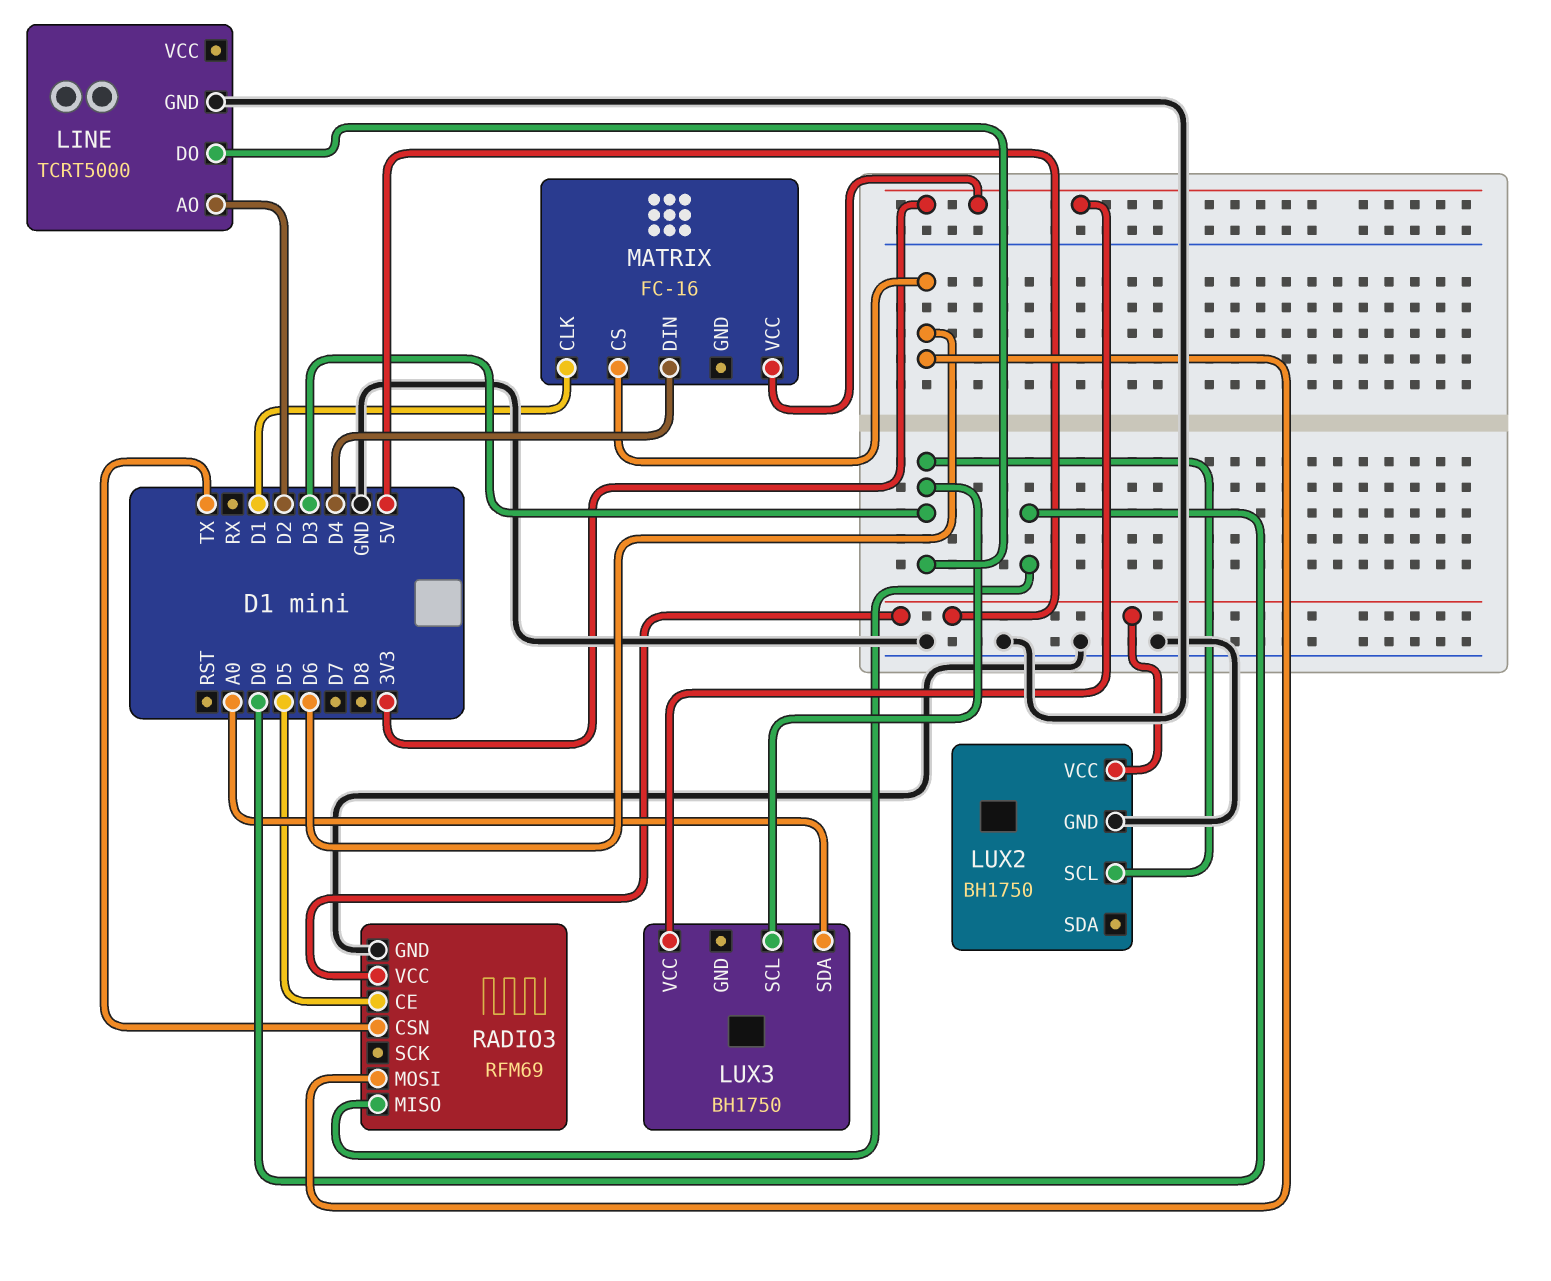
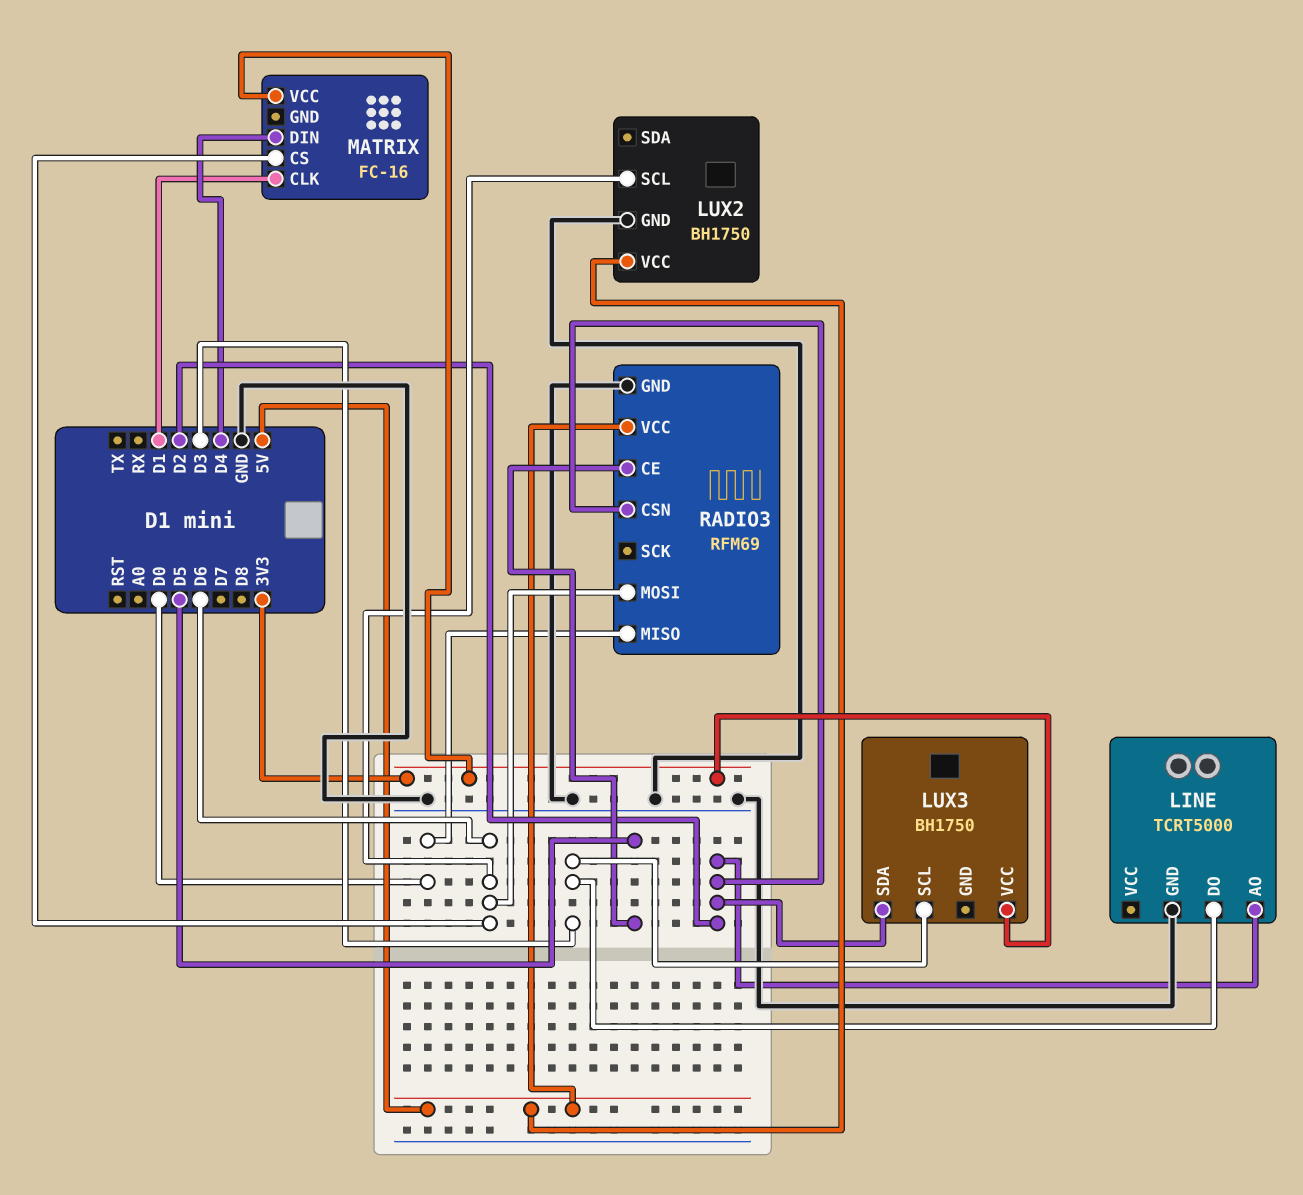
LUX2 pin SCL: D3 -> D6
LUX3 pin SDA: A0 -> D2
RADIO3 pin CSN: TX -> D2

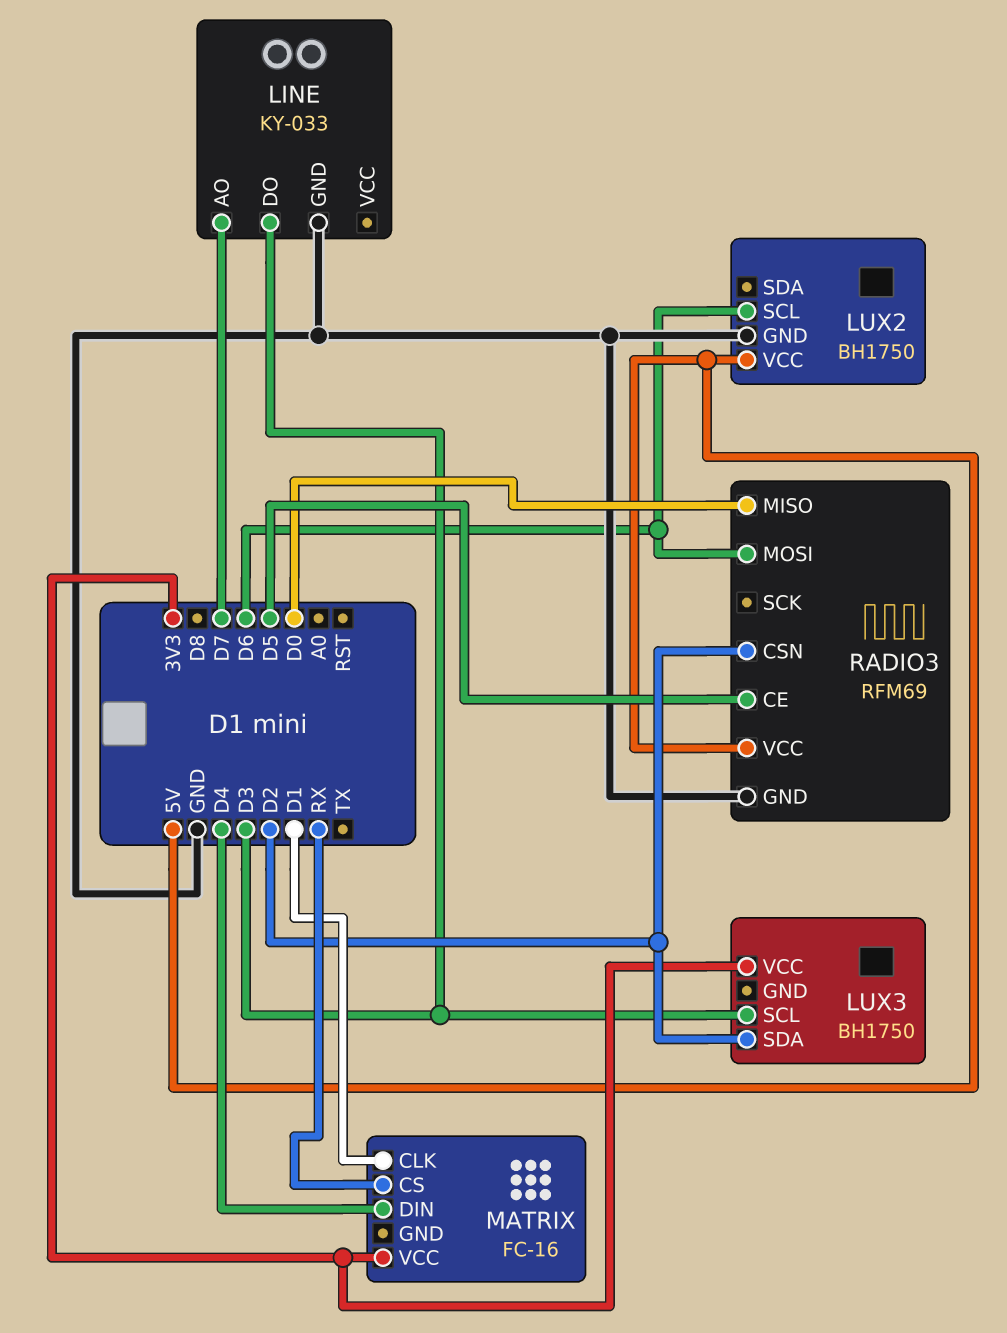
LINE: TCRT5000 -> KY-033
LINE pin AO: D2 -> D7
MATRIX pin CS: D6 -> RX

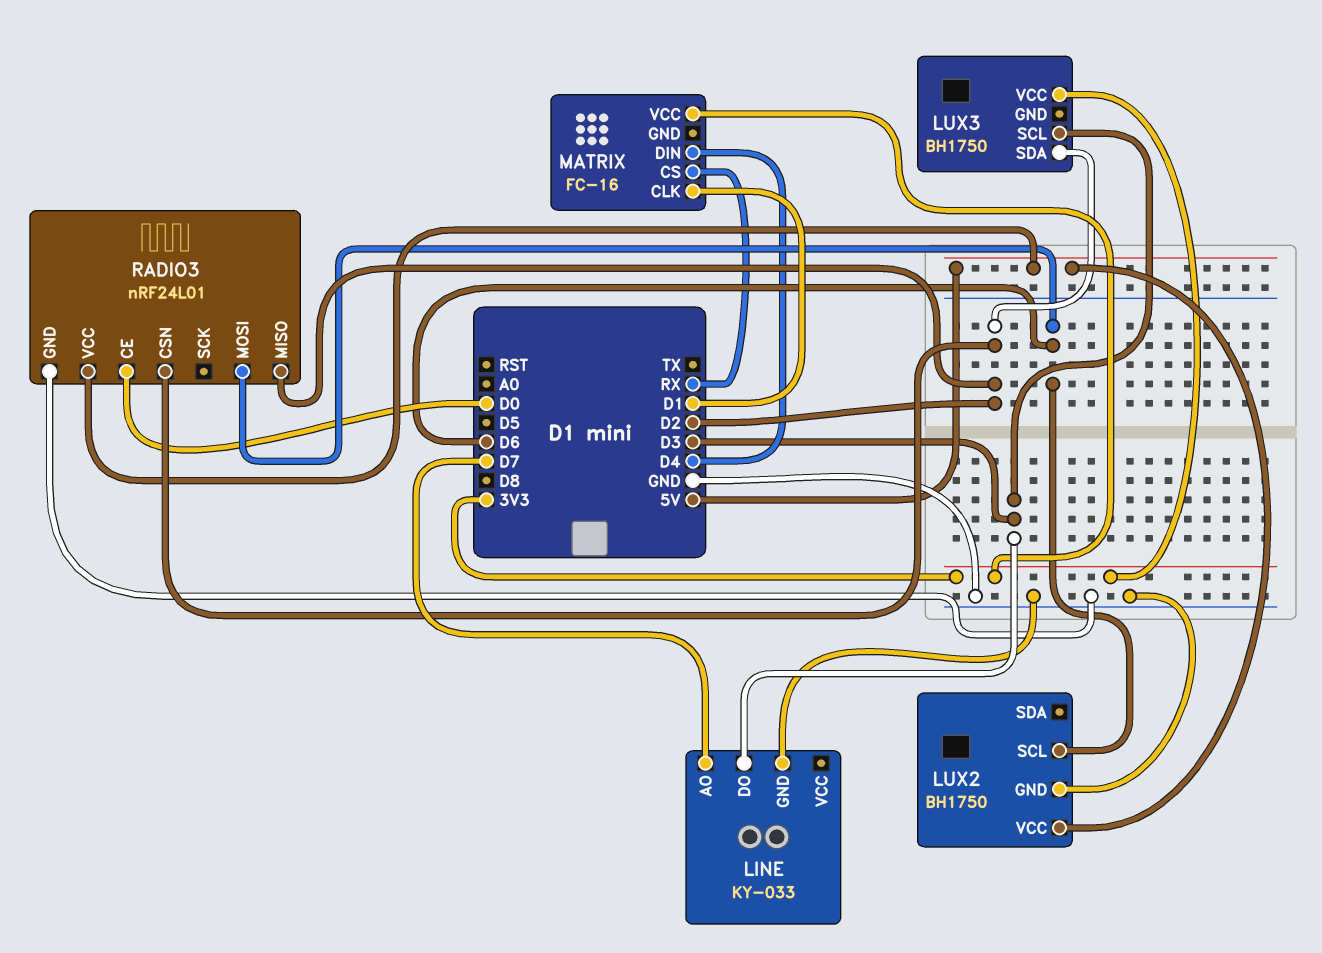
RADIO3: RFM69 -> nRF24L01
RADIO3 pin CE: D5 -> D0
RADIO3 pin MISO: D0 -> D2

